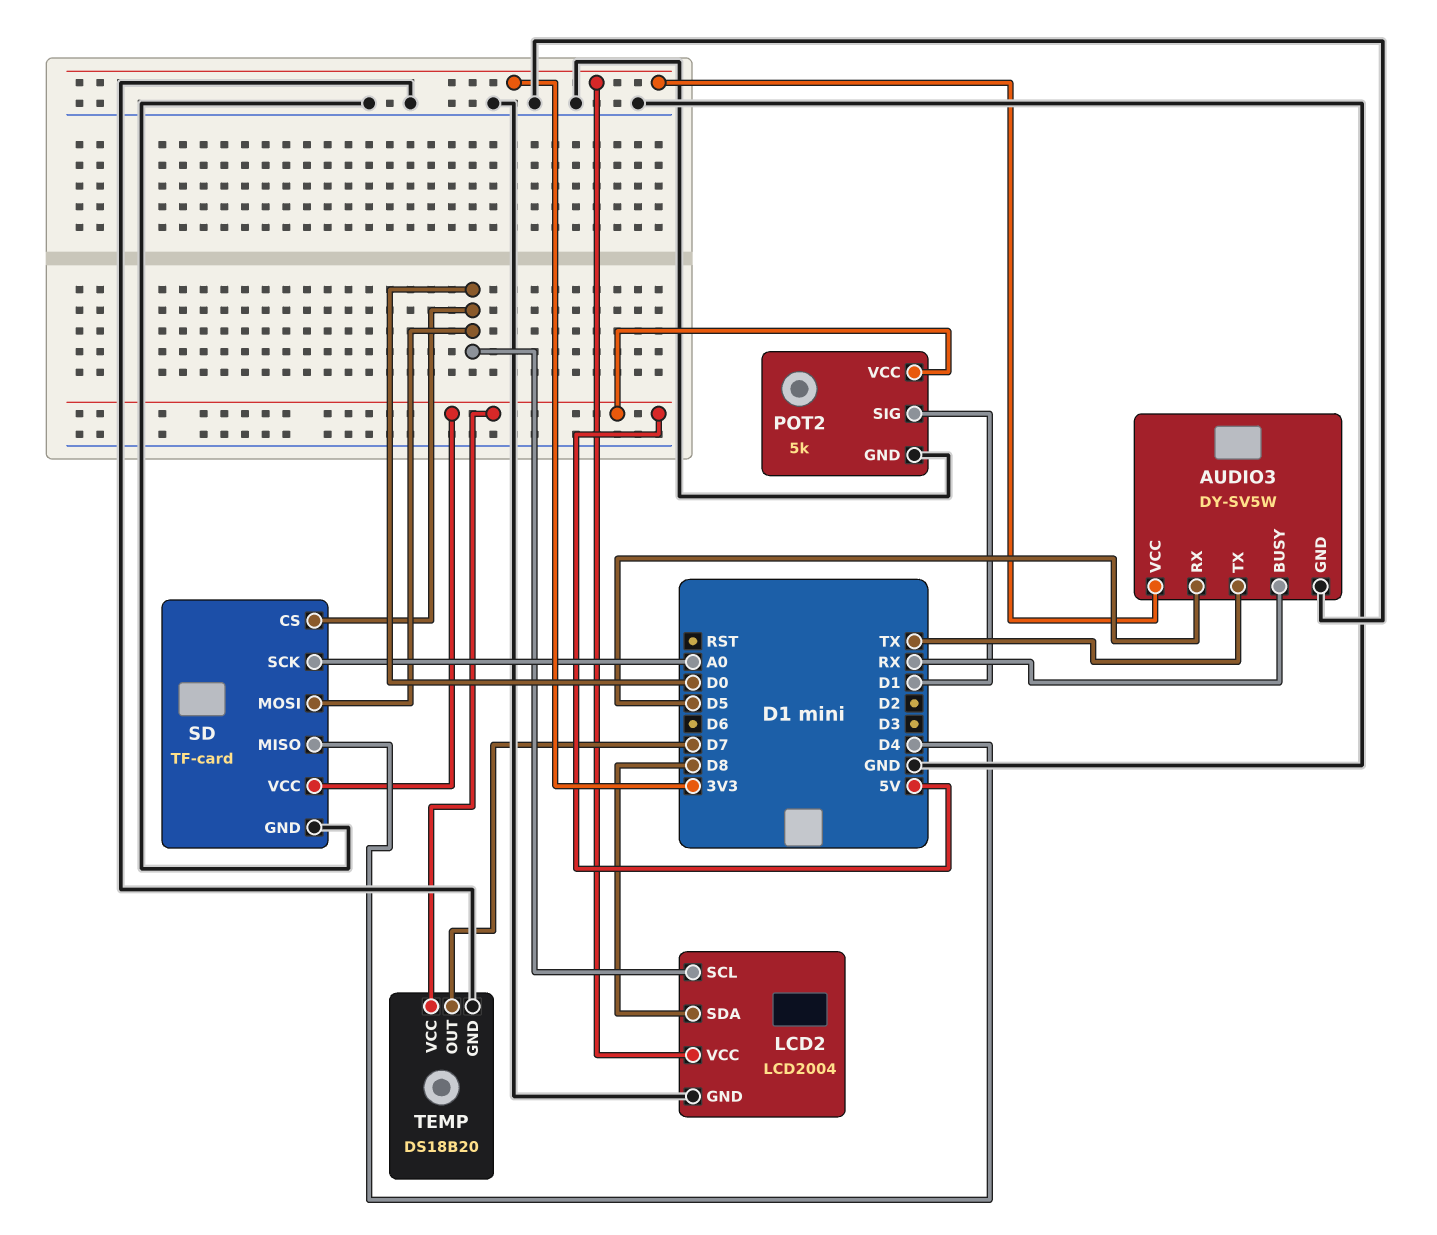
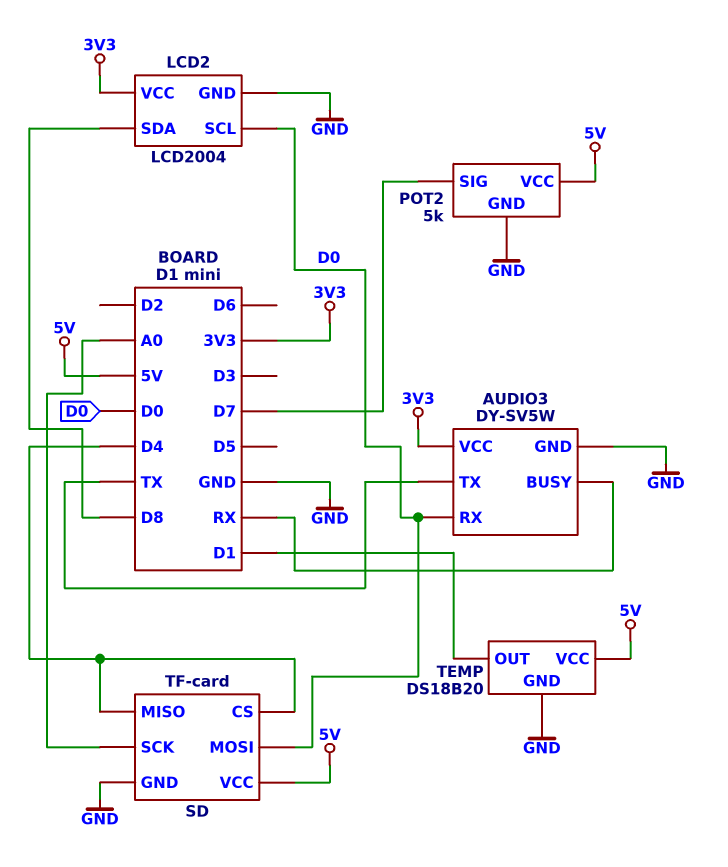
AUDIO3 pin RX: D5 -> D0
POT2 pin SIG: D1 -> D7
SD pin CS: D0 -> D4
TEMP pin OUT: D7 -> D1

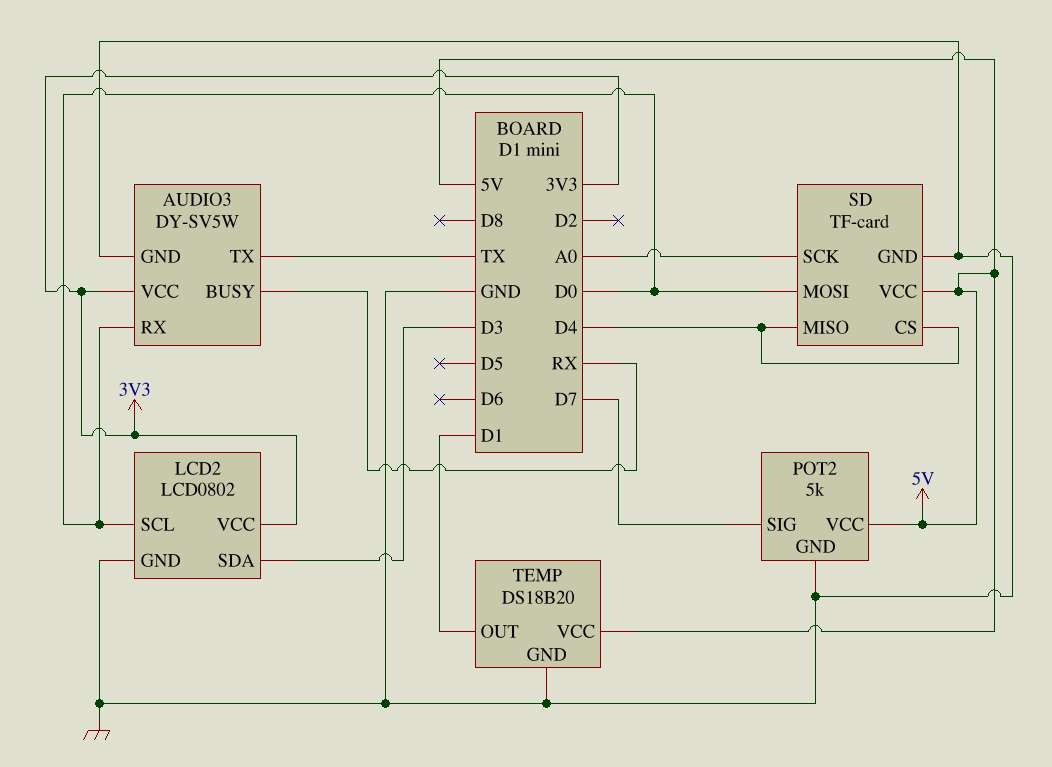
LCD2: LCD2004 -> LCD0802
LCD2 pin SDA: D8 -> D3

